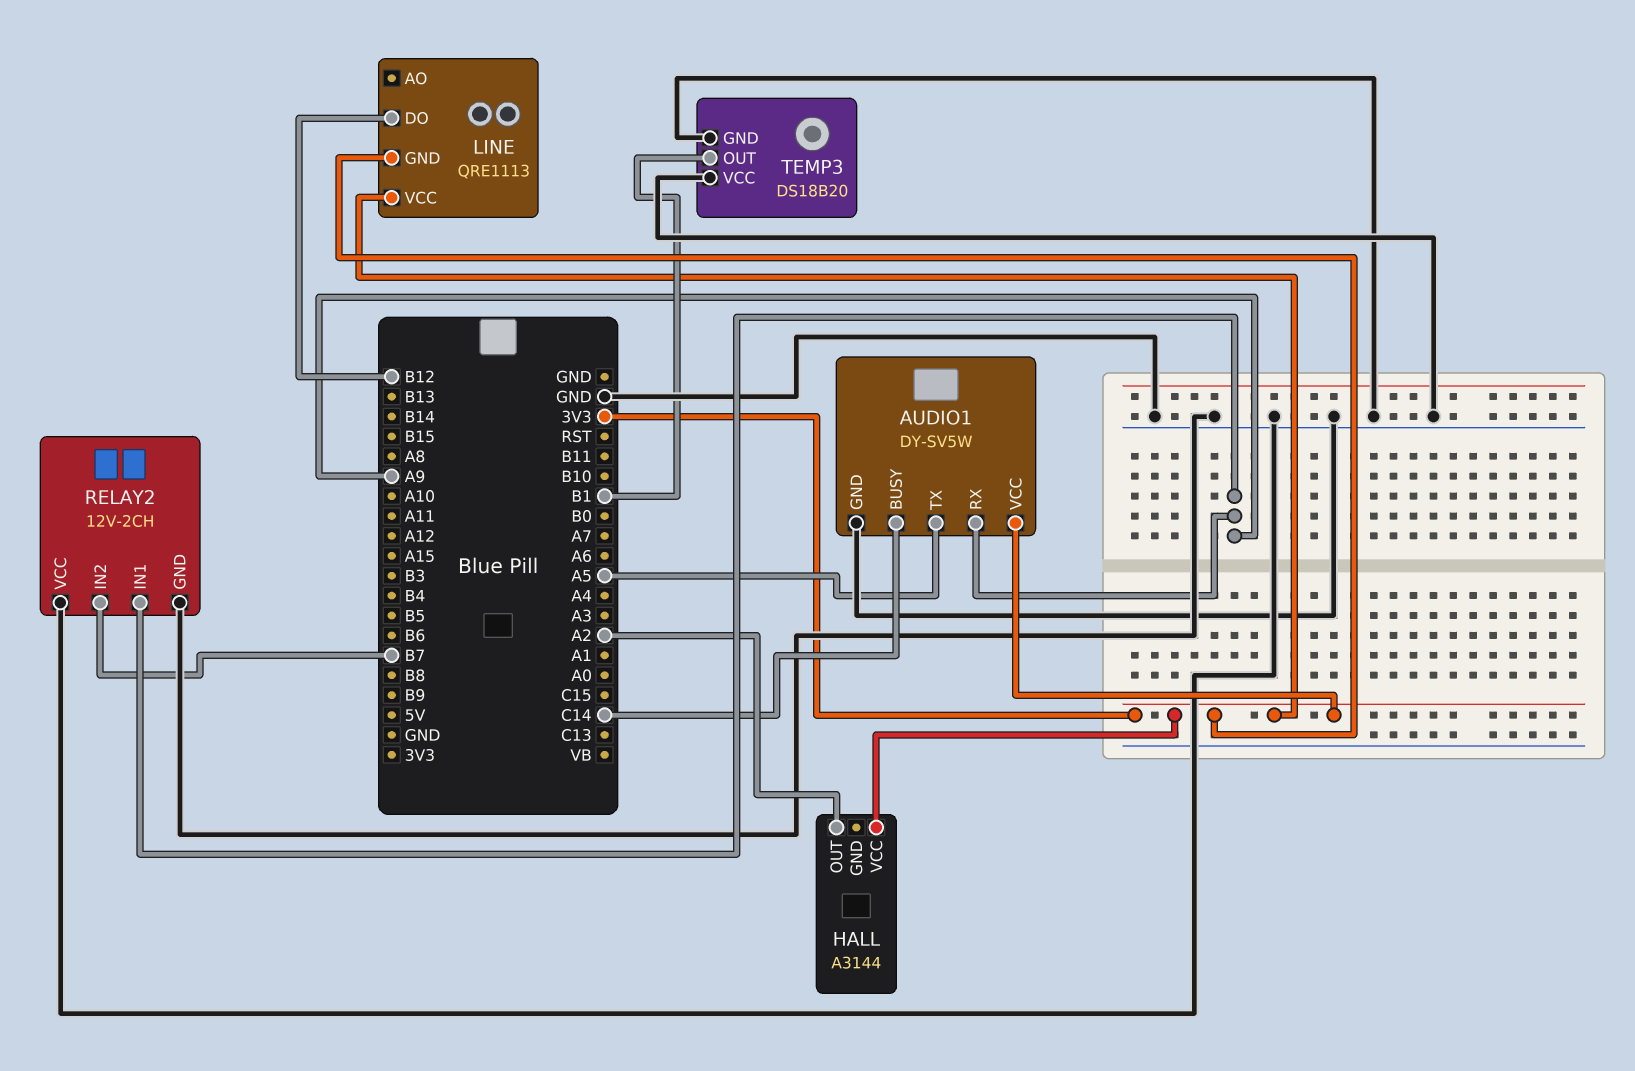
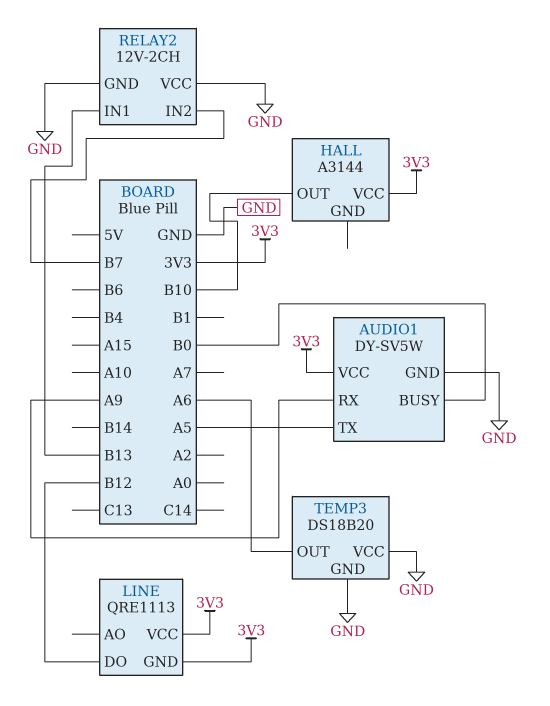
AUDIO1 pin BUSY: C14 -> B0
HALL pin OUT: A2 -> B10
RELAY2 pin IN1: A9 -> B13
TEMP3 pin OUT: B1 -> A6

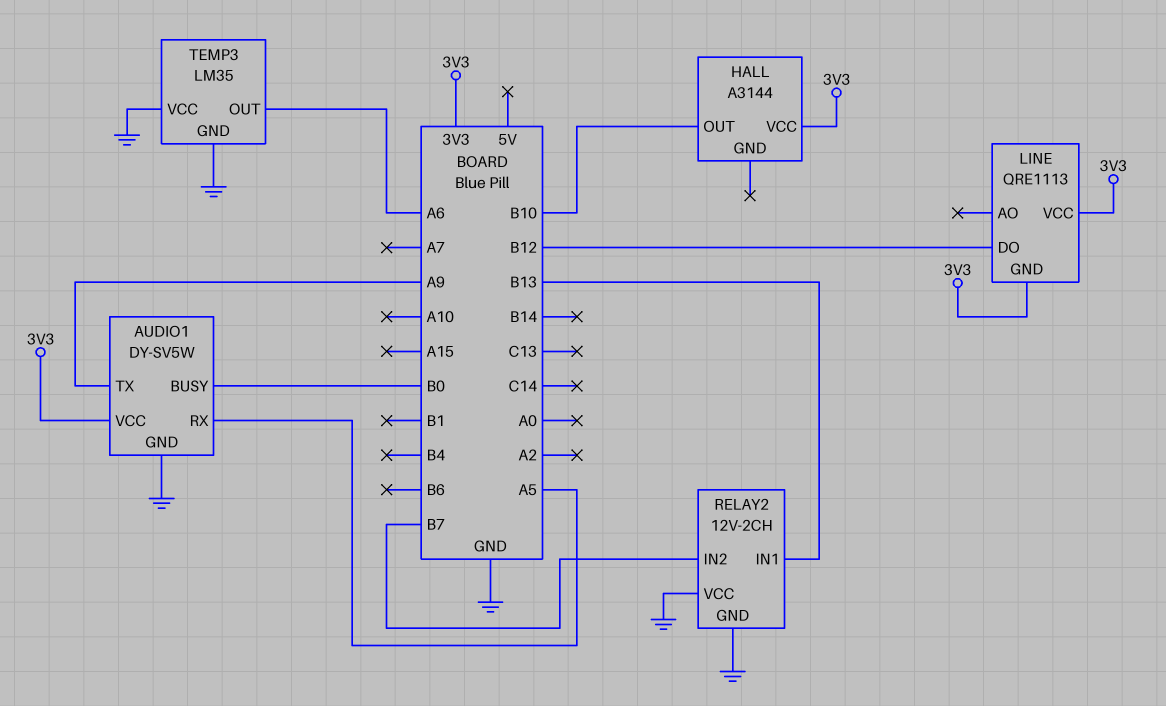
AUDIO1 pin RX: A9 -> A5
AUDIO1 pin TX: A5 -> A9
TEMP3: DS18B20 -> LM35

